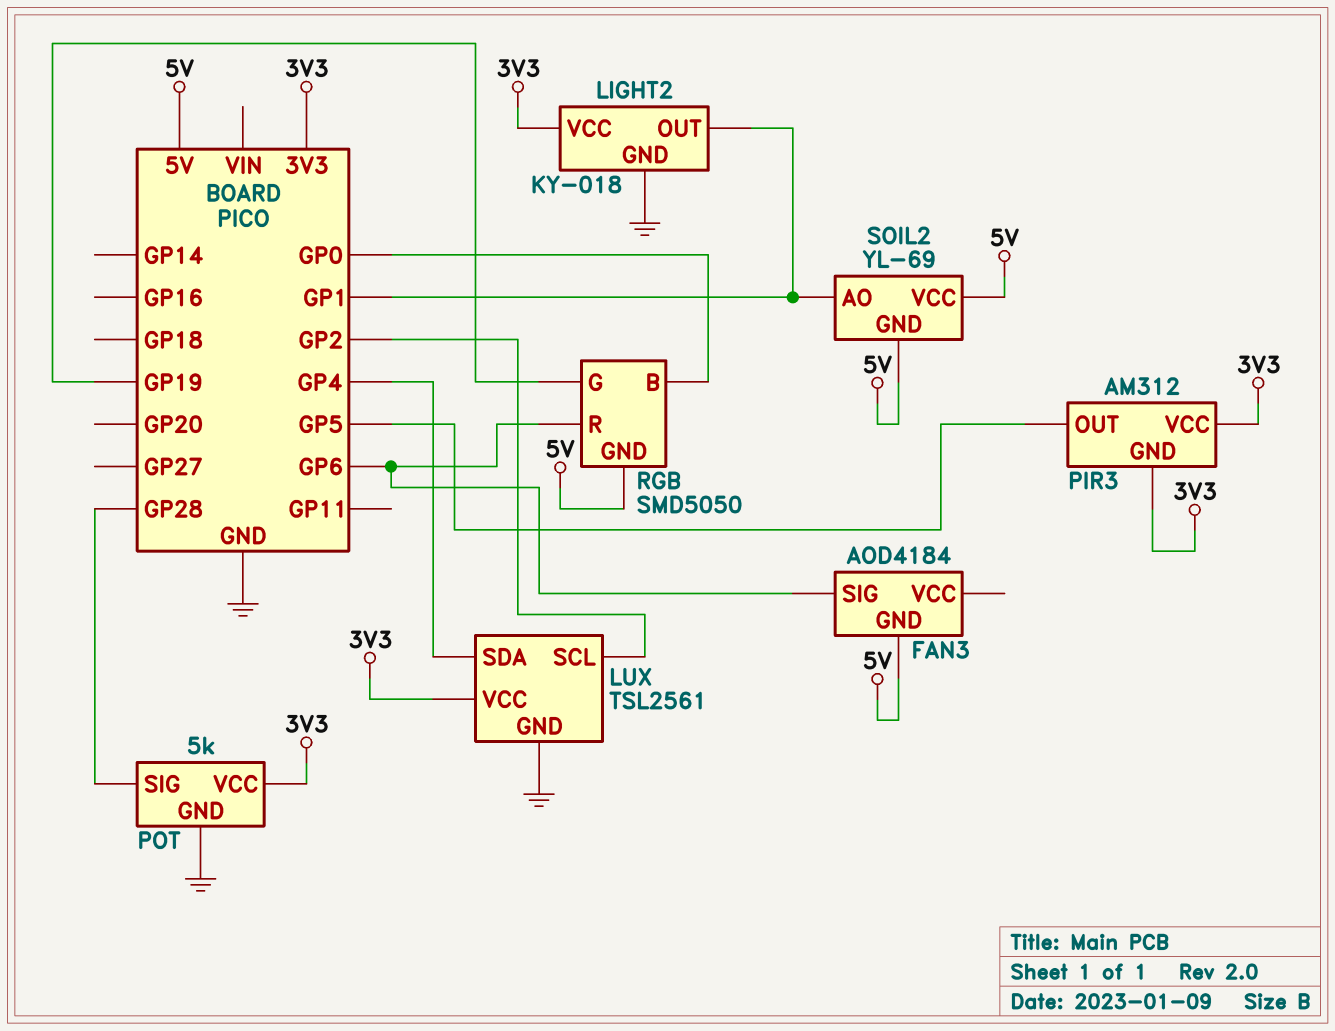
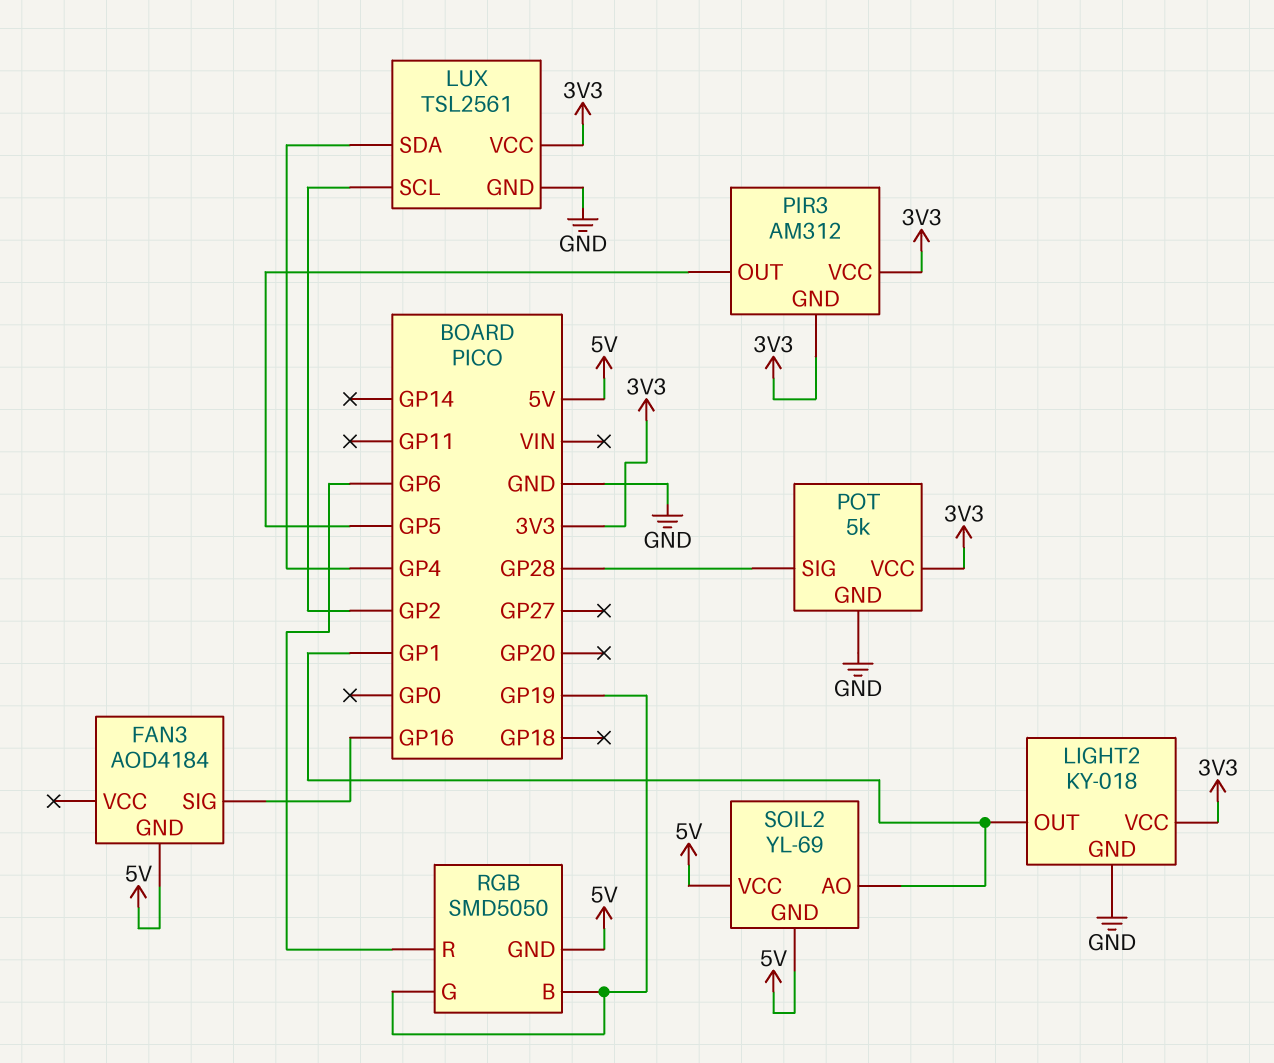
FAN3 pin SIG: GP6 -> GP16
RGB pin B: GP0 -> GP19

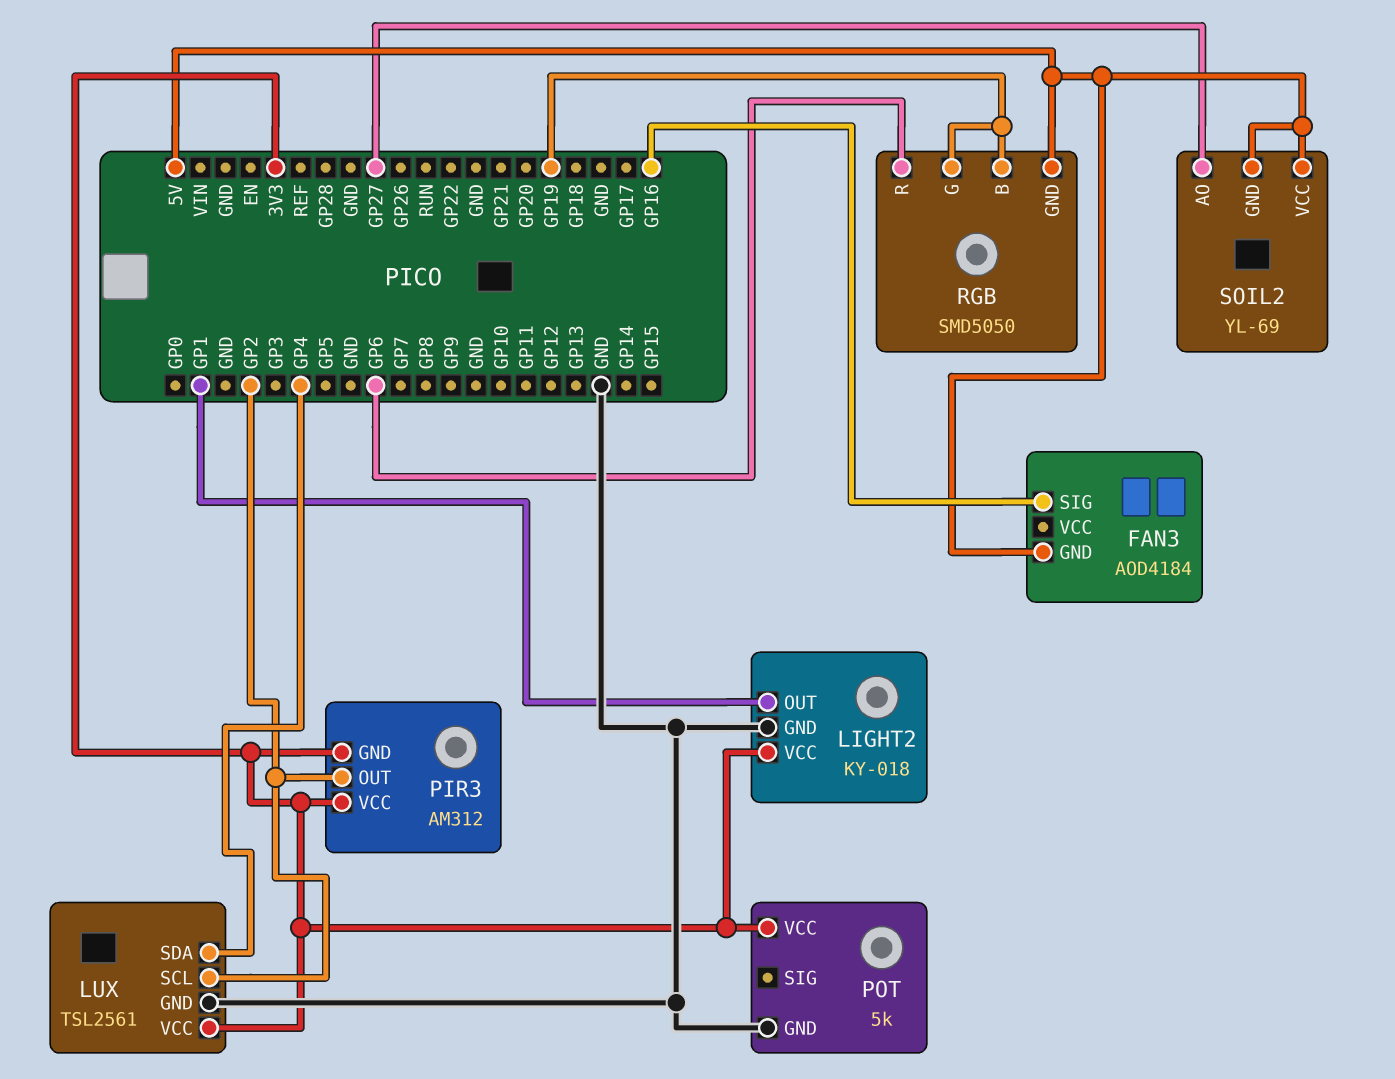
PIR3 pin OUT: GP5 -> GP2
POT pin SIG: GP28 -> none
SOIL2 pin AO: GP1 -> GP27

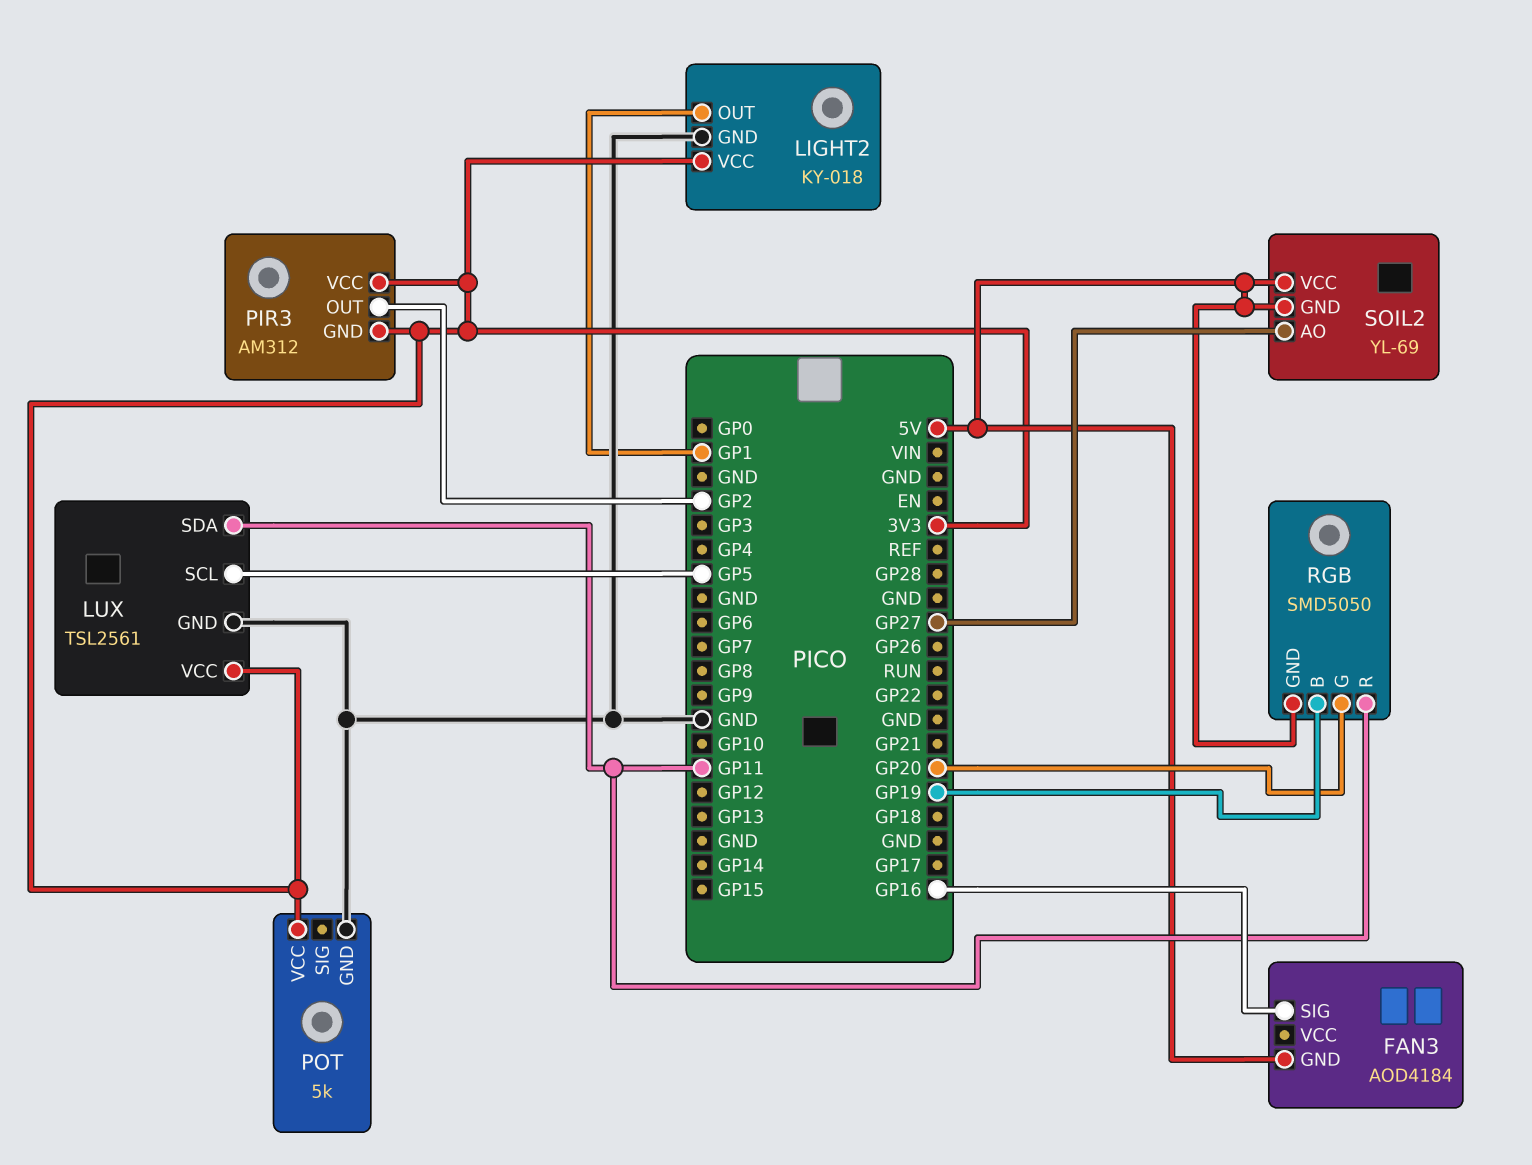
LUX pin SCL: GP2 -> GP5
LUX pin SDA: GP4 -> GP11
RGB pin G: GP19 -> GP20
RGB pin R: GP6 -> GP11

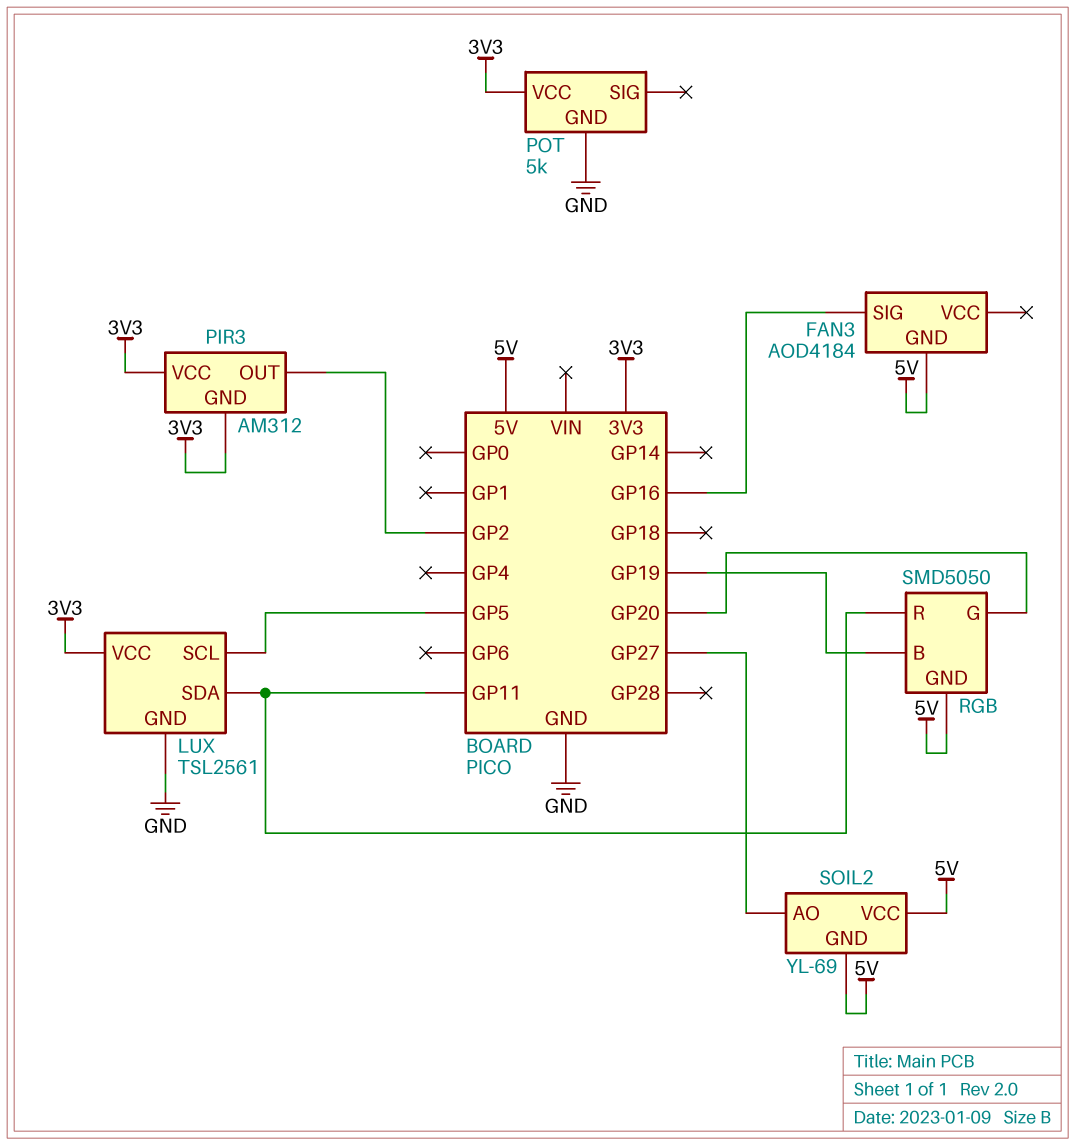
LIGHT2: KY-018 -> none
LIGHT2 pin GND: GND -> none
LIGHT2 pin OUT: GP1 -> none
LIGHT2 pin VCC: 3V3 -> none

